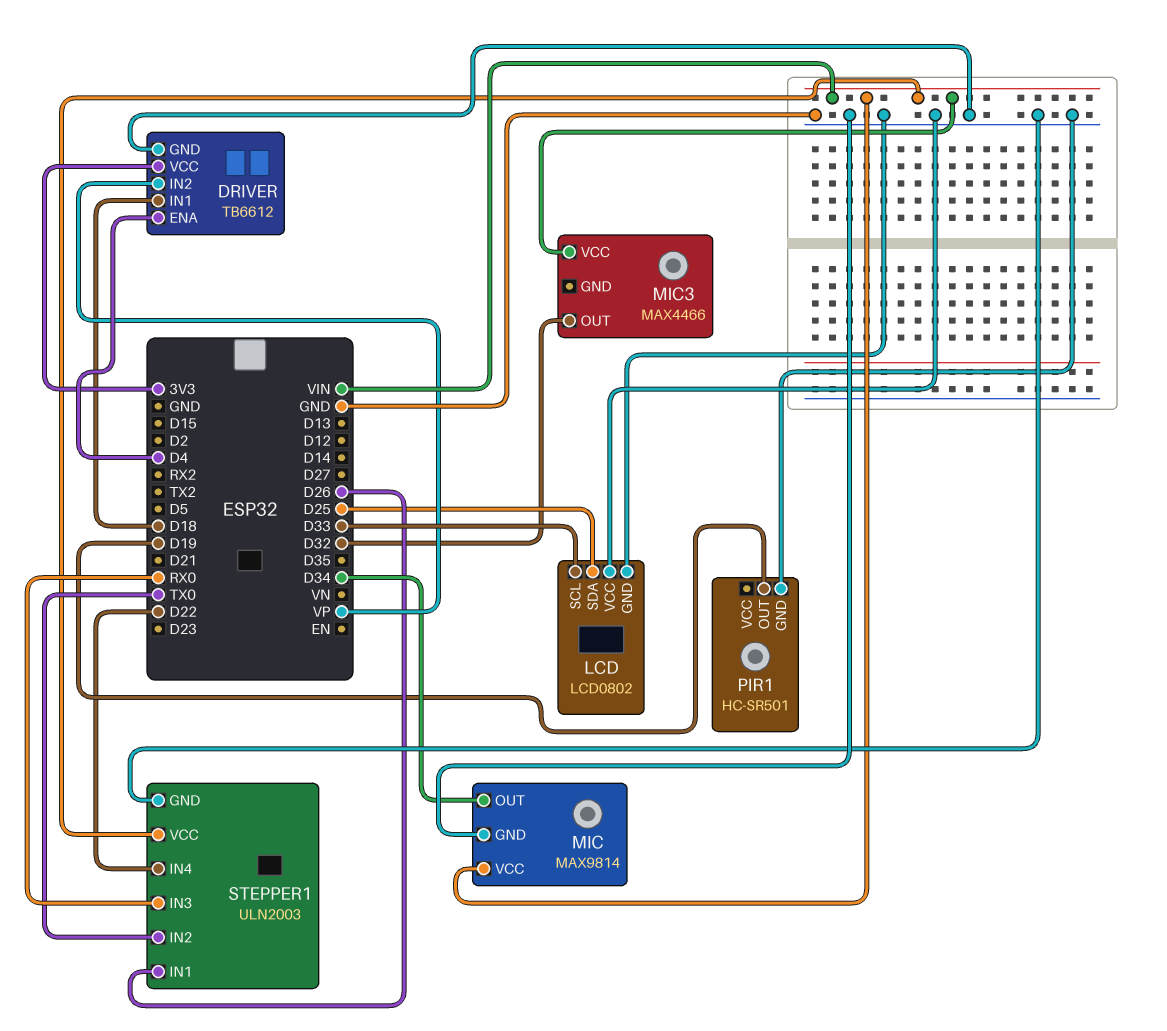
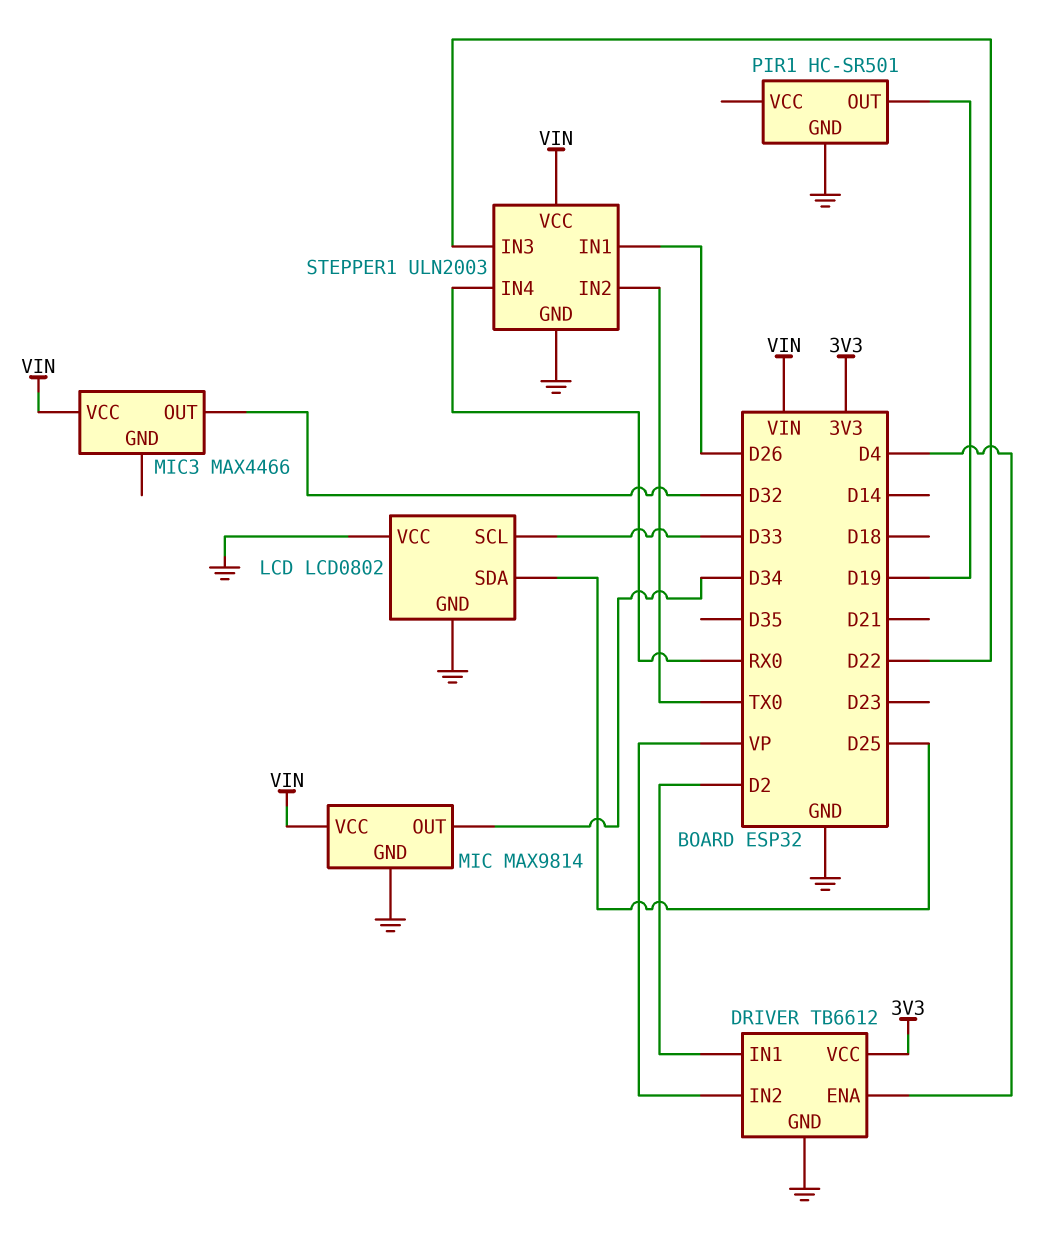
DRIVER pin IN1: D18 -> D2
STEPPER1 pin IN3: RX0 -> D22
STEPPER1 pin IN4: D22 -> RX0

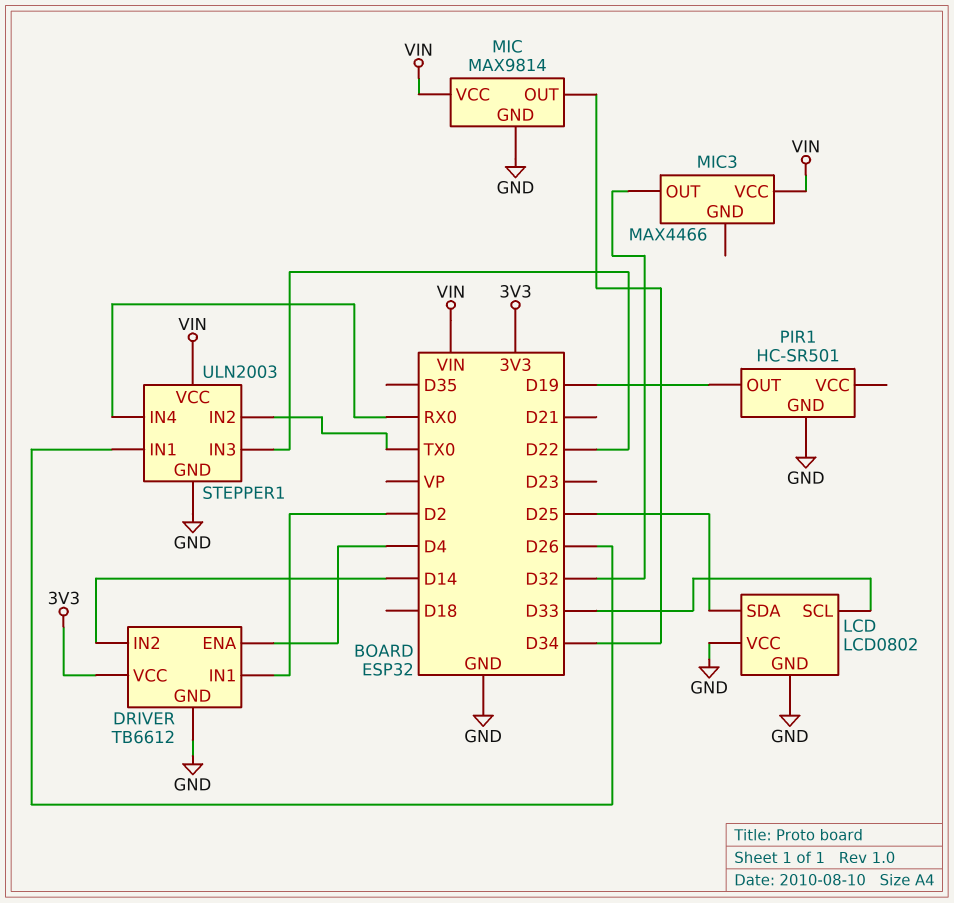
DRIVER pin IN2: VP -> D14

